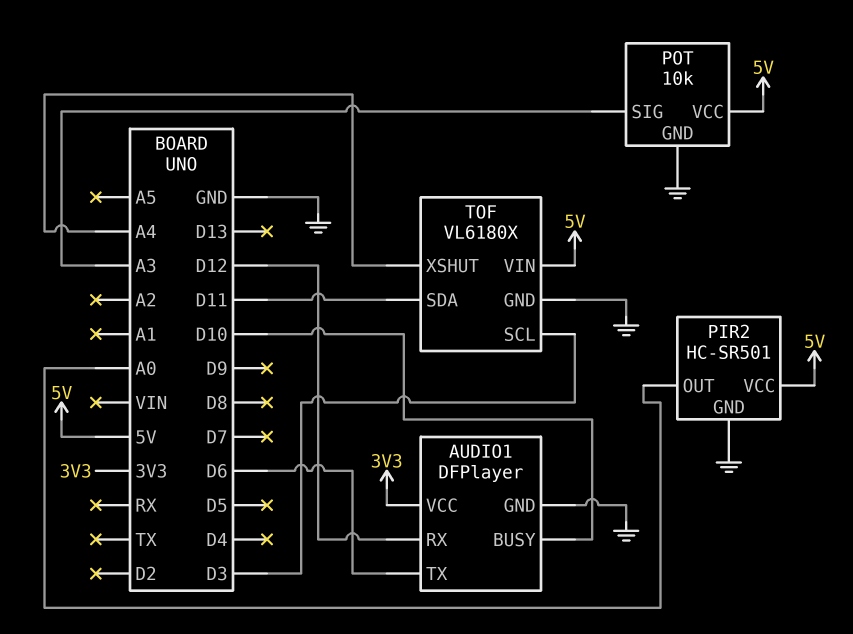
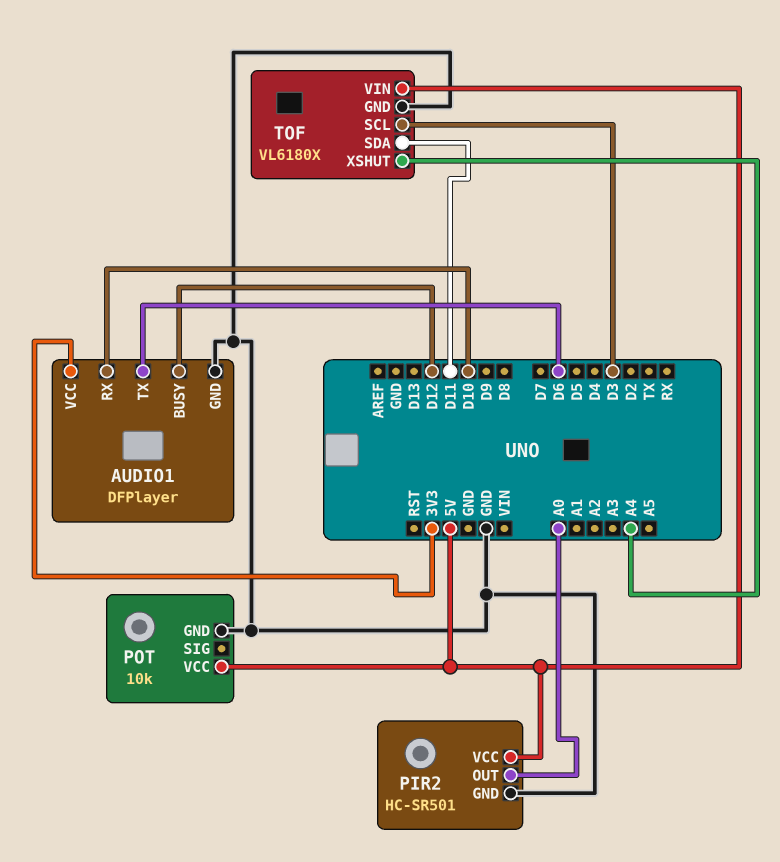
AUDIO1 pin BUSY: D10 -> D12
AUDIO1 pin RX: D12 -> D10
POT pin SIG: A3 -> none

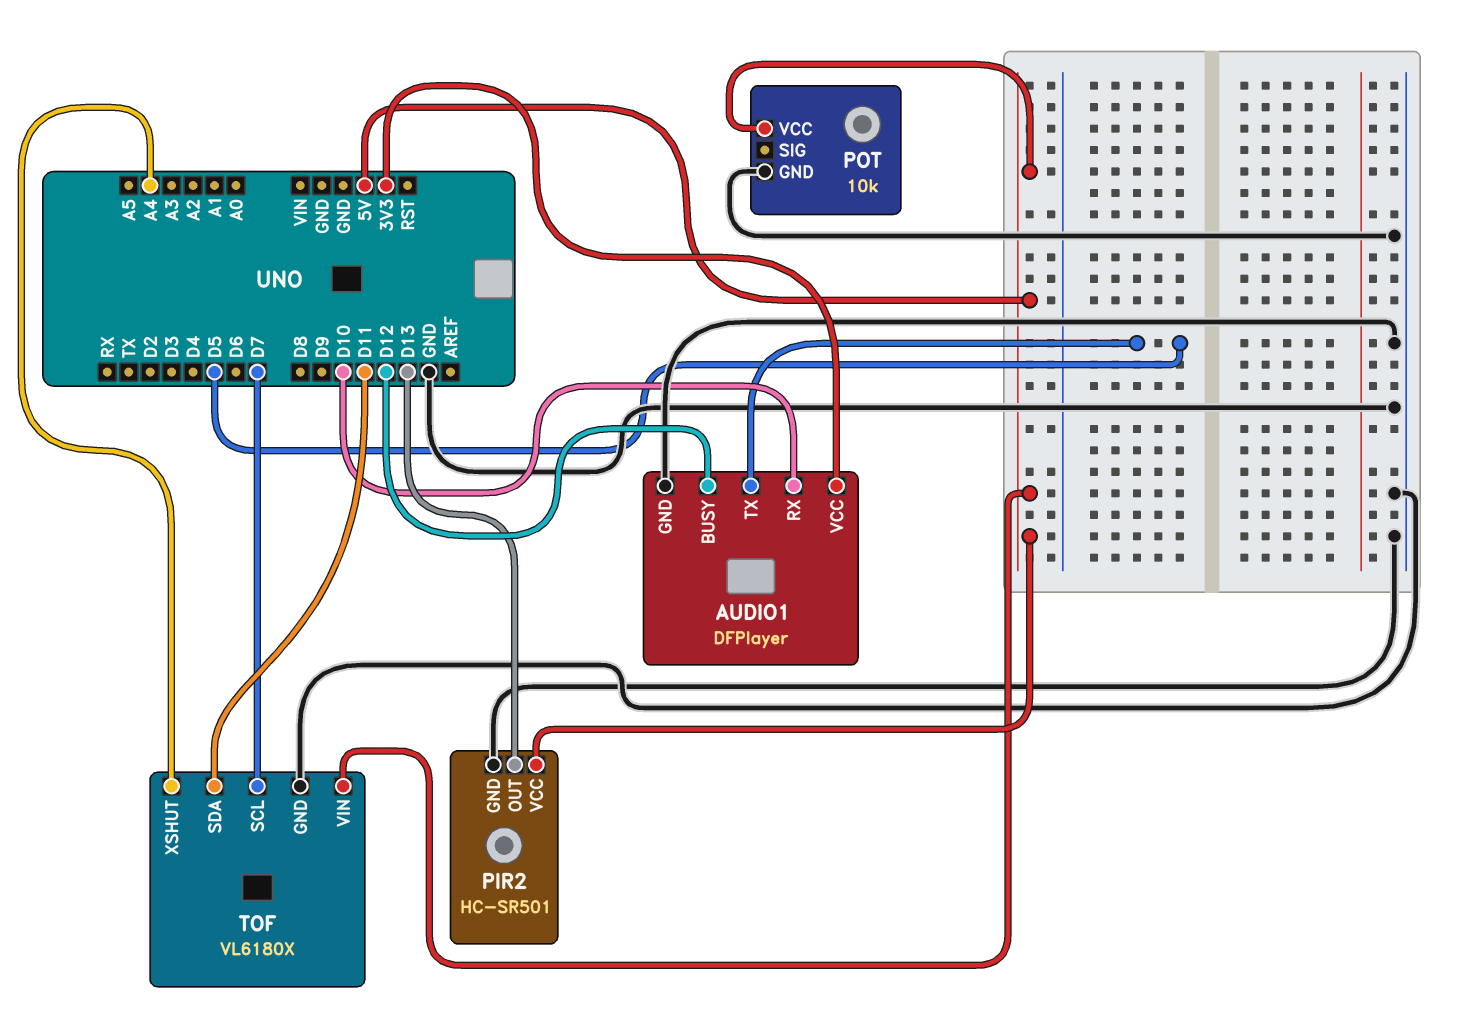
AUDIO1 pin TX: D6 -> D5
PIR2 pin OUT: A0 -> D13
TOF pin SCL: D3 -> D7

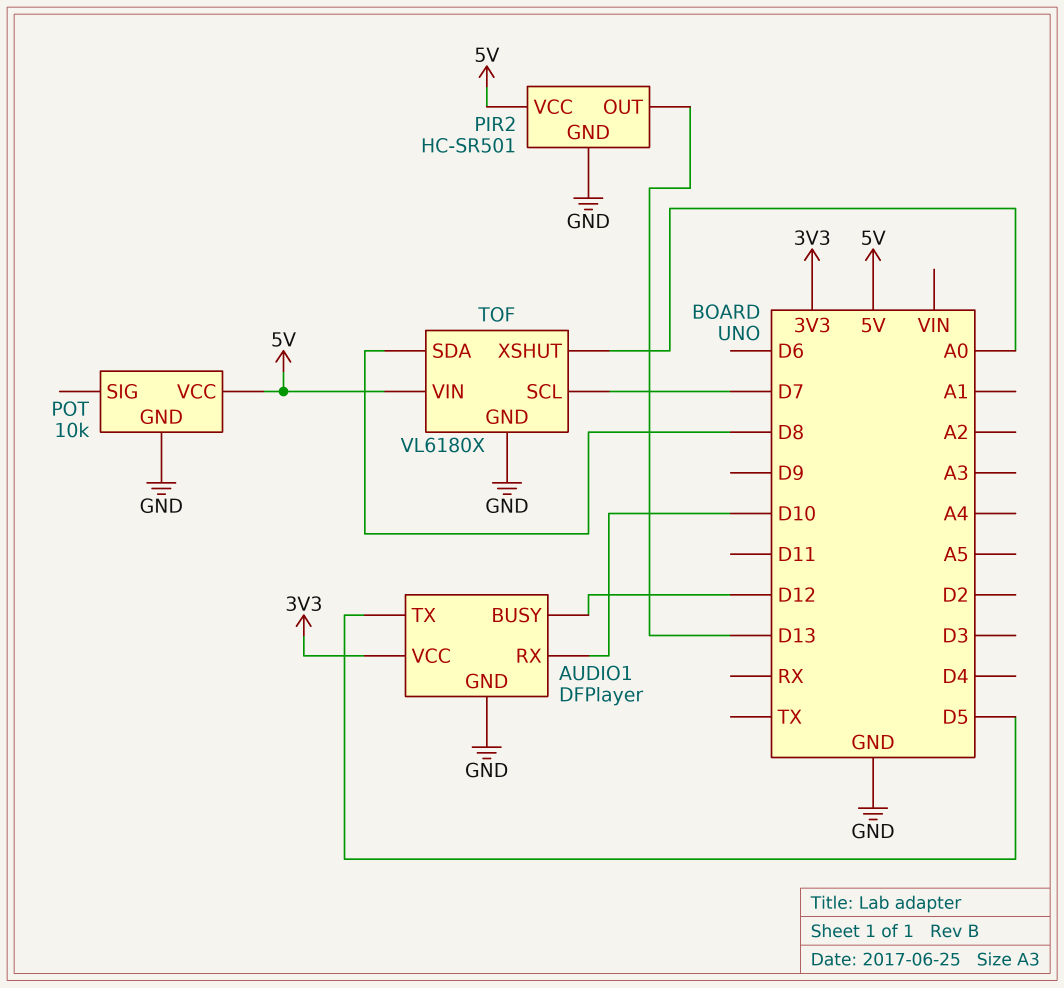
TOF pin SDA: D11 -> D8
TOF pin XSHUT: A4 -> A0

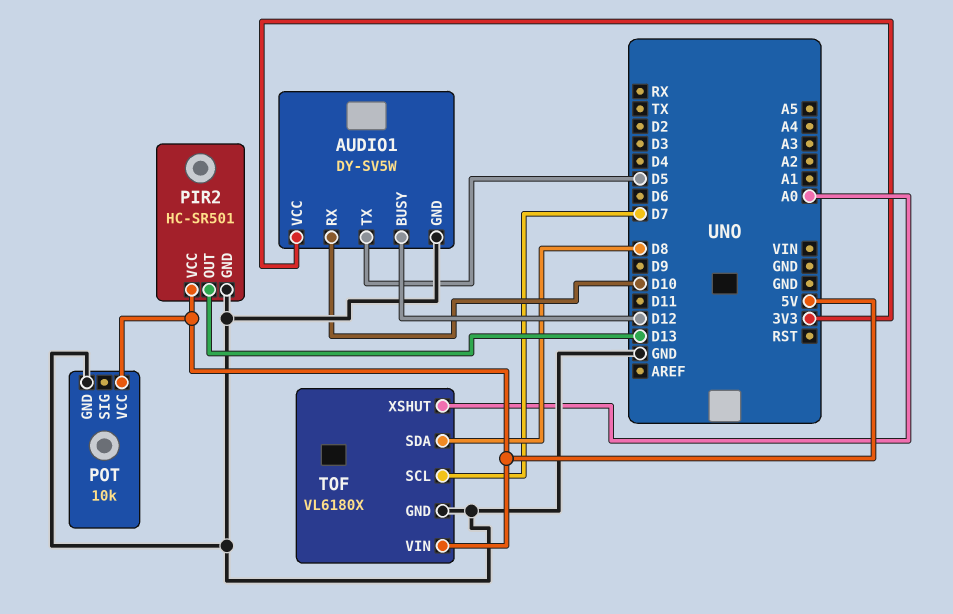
AUDIO1: DFPlayer -> DY-SV5W

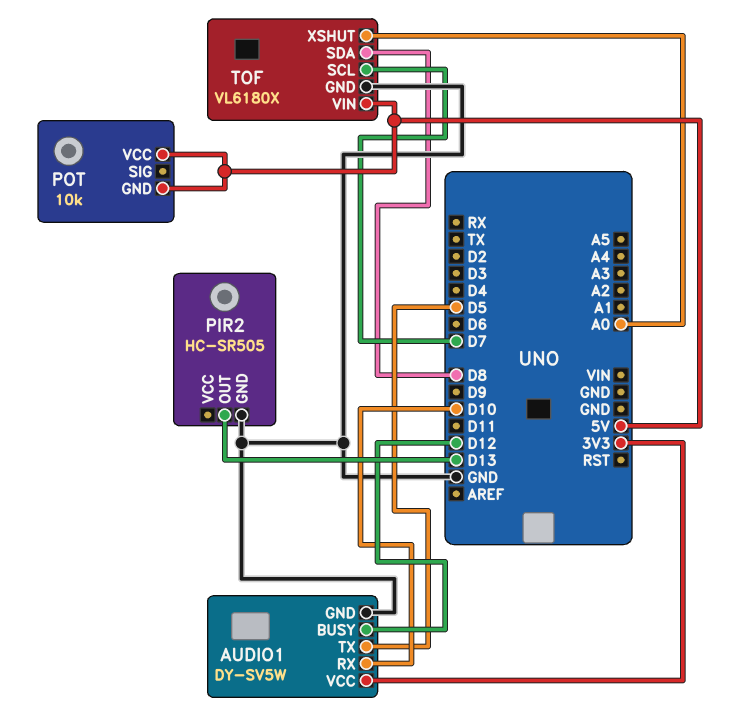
PIR2: HC-SR501 -> HC-SR505
PIR2 pin VCC: 5V -> none
POT pin GND: GND -> 5V

